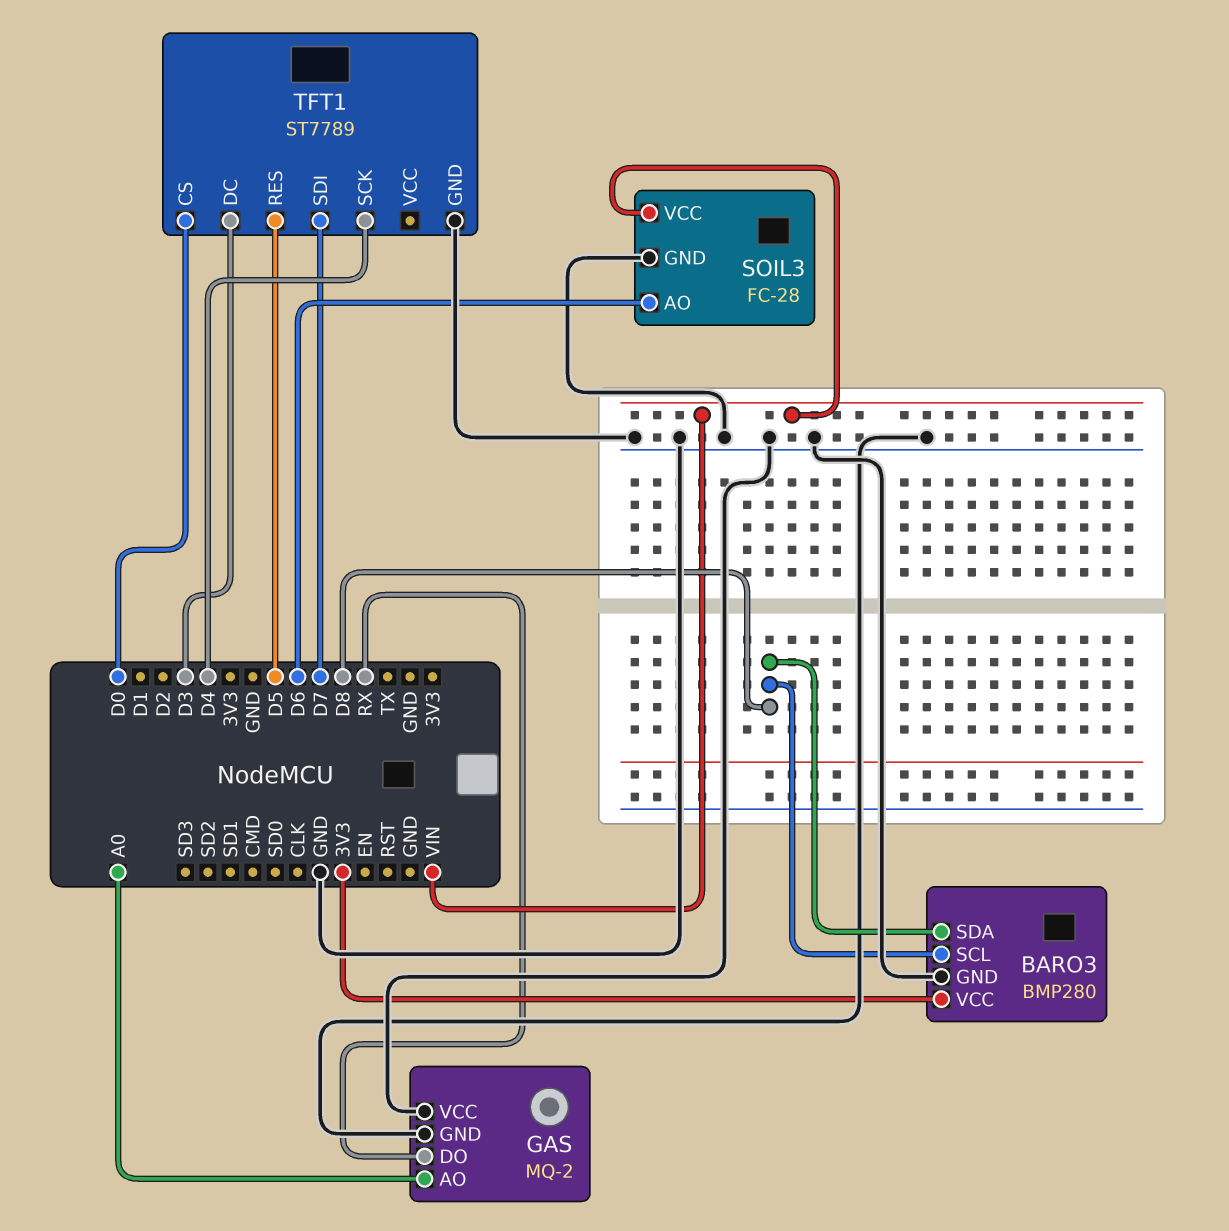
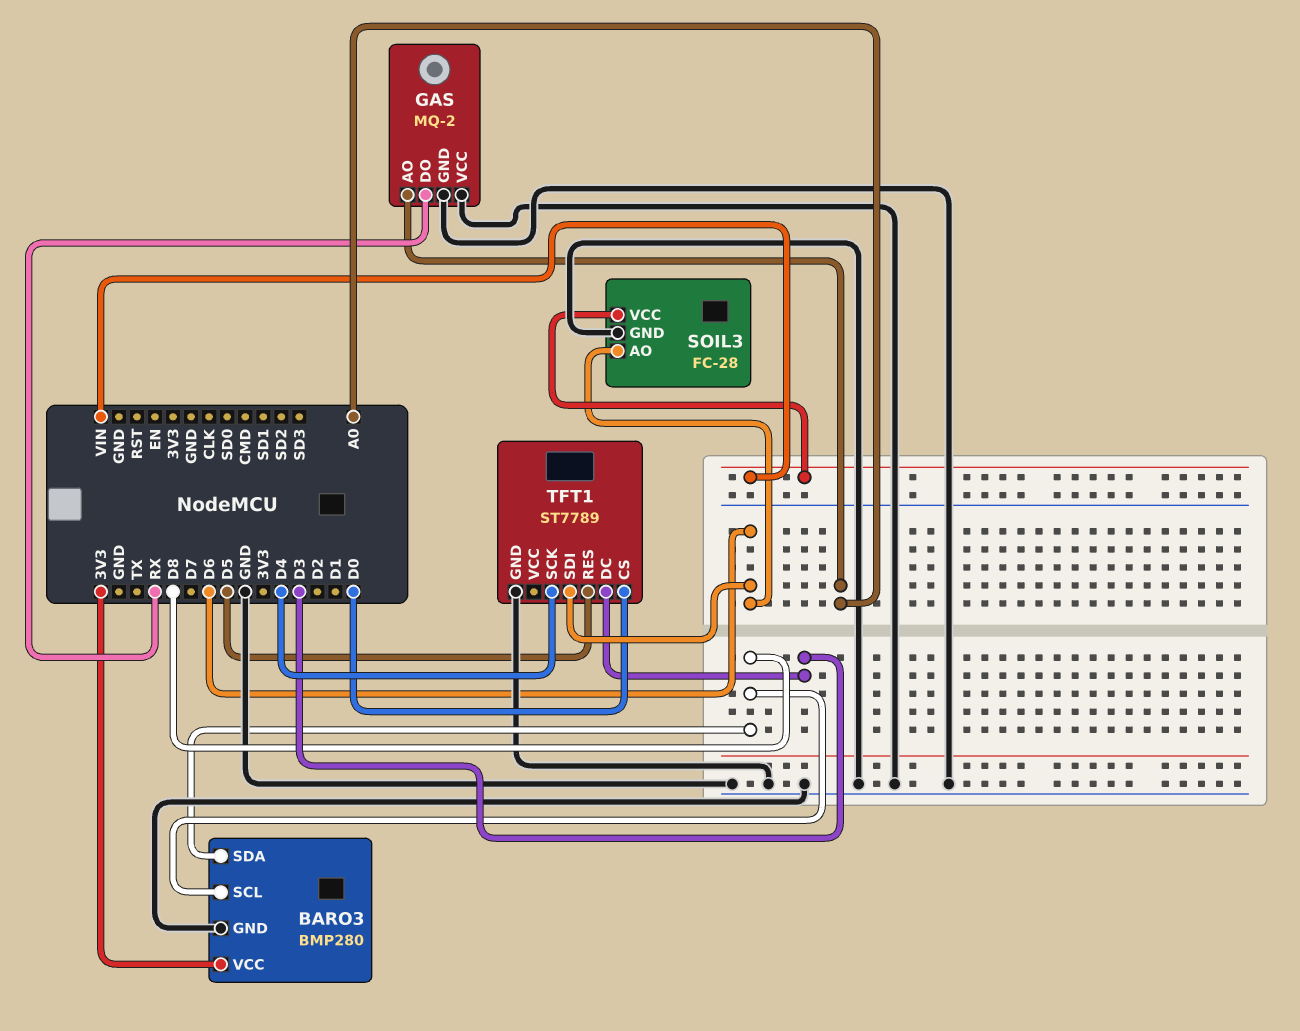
TFT1 pin SDI: D7 -> D6

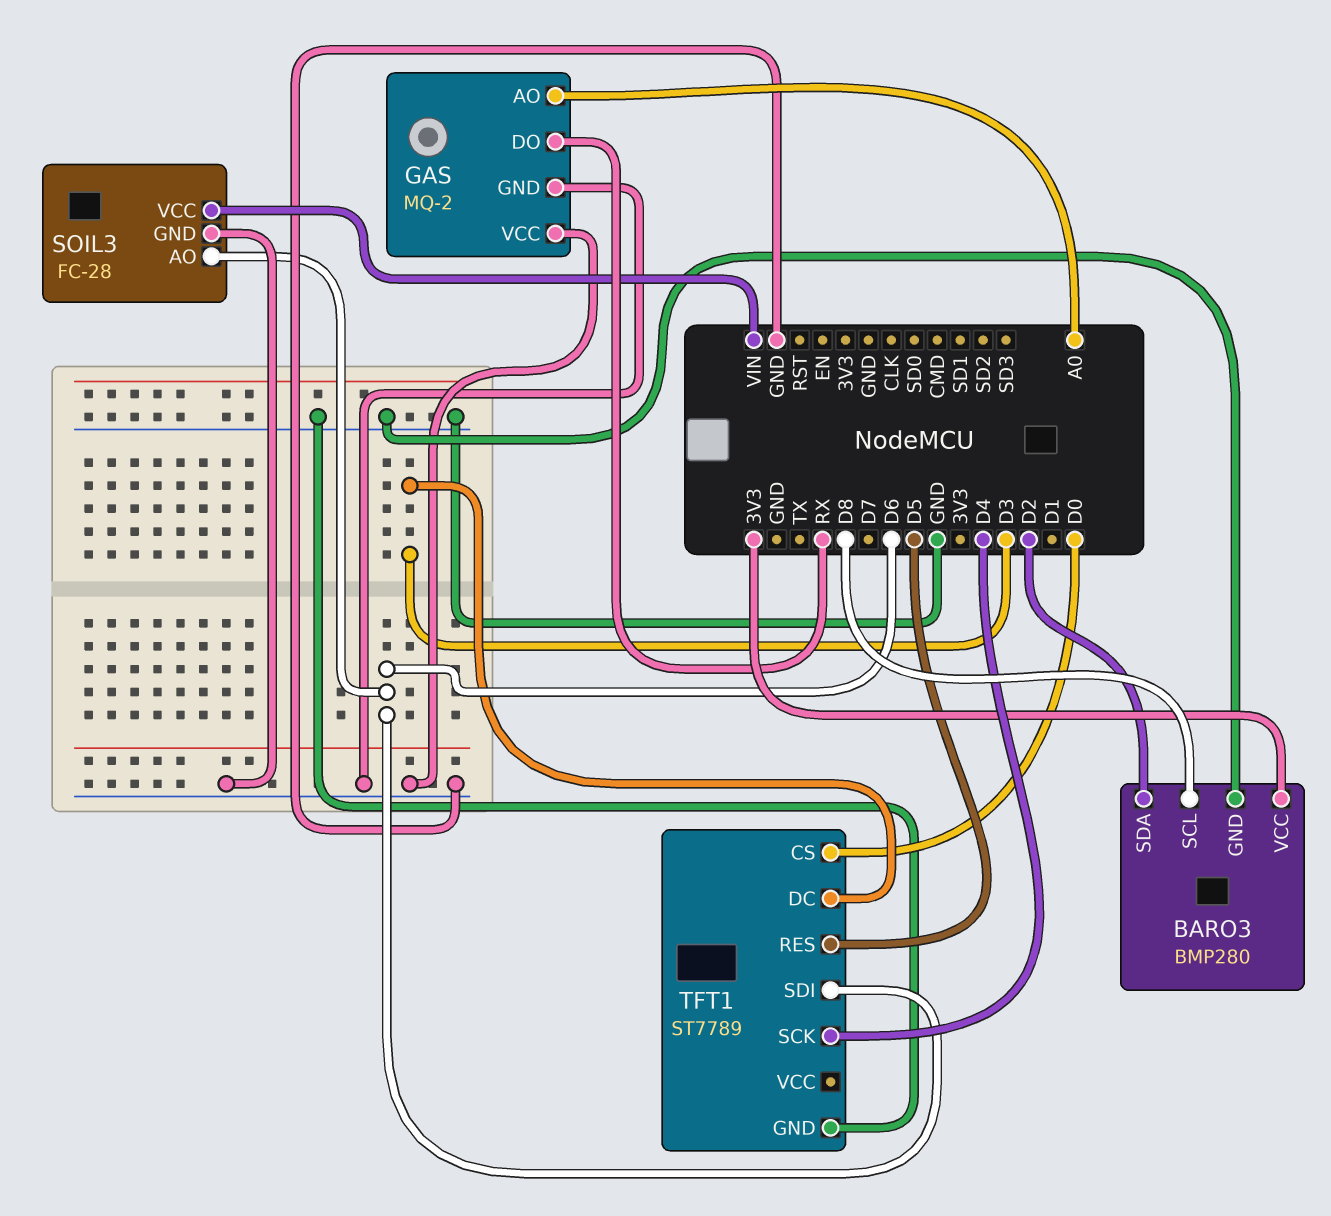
BARO3 pin SDA: D8 -> D2

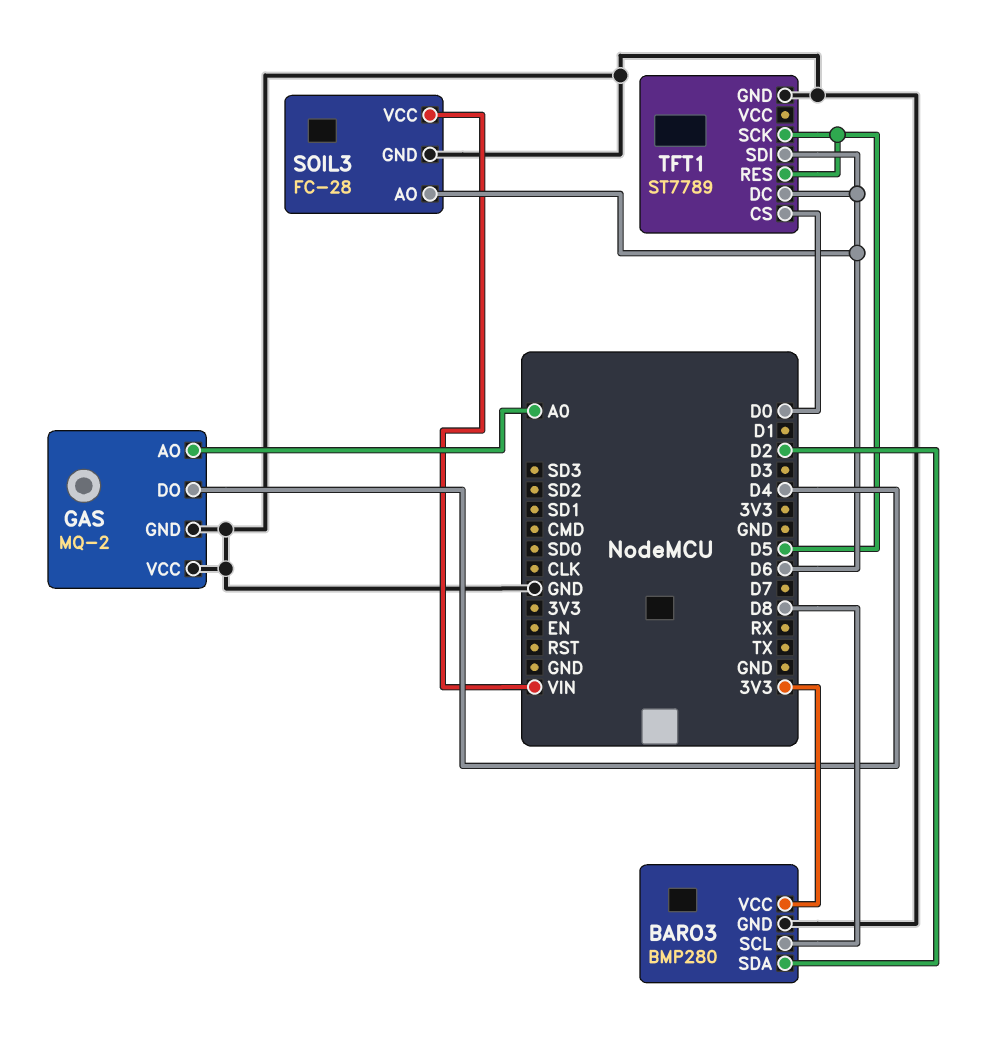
GAS pin DO: RX -> D4
TFT1 pin DC: D3 -> D6
TFT1 pin SCK: D4 -> D5

